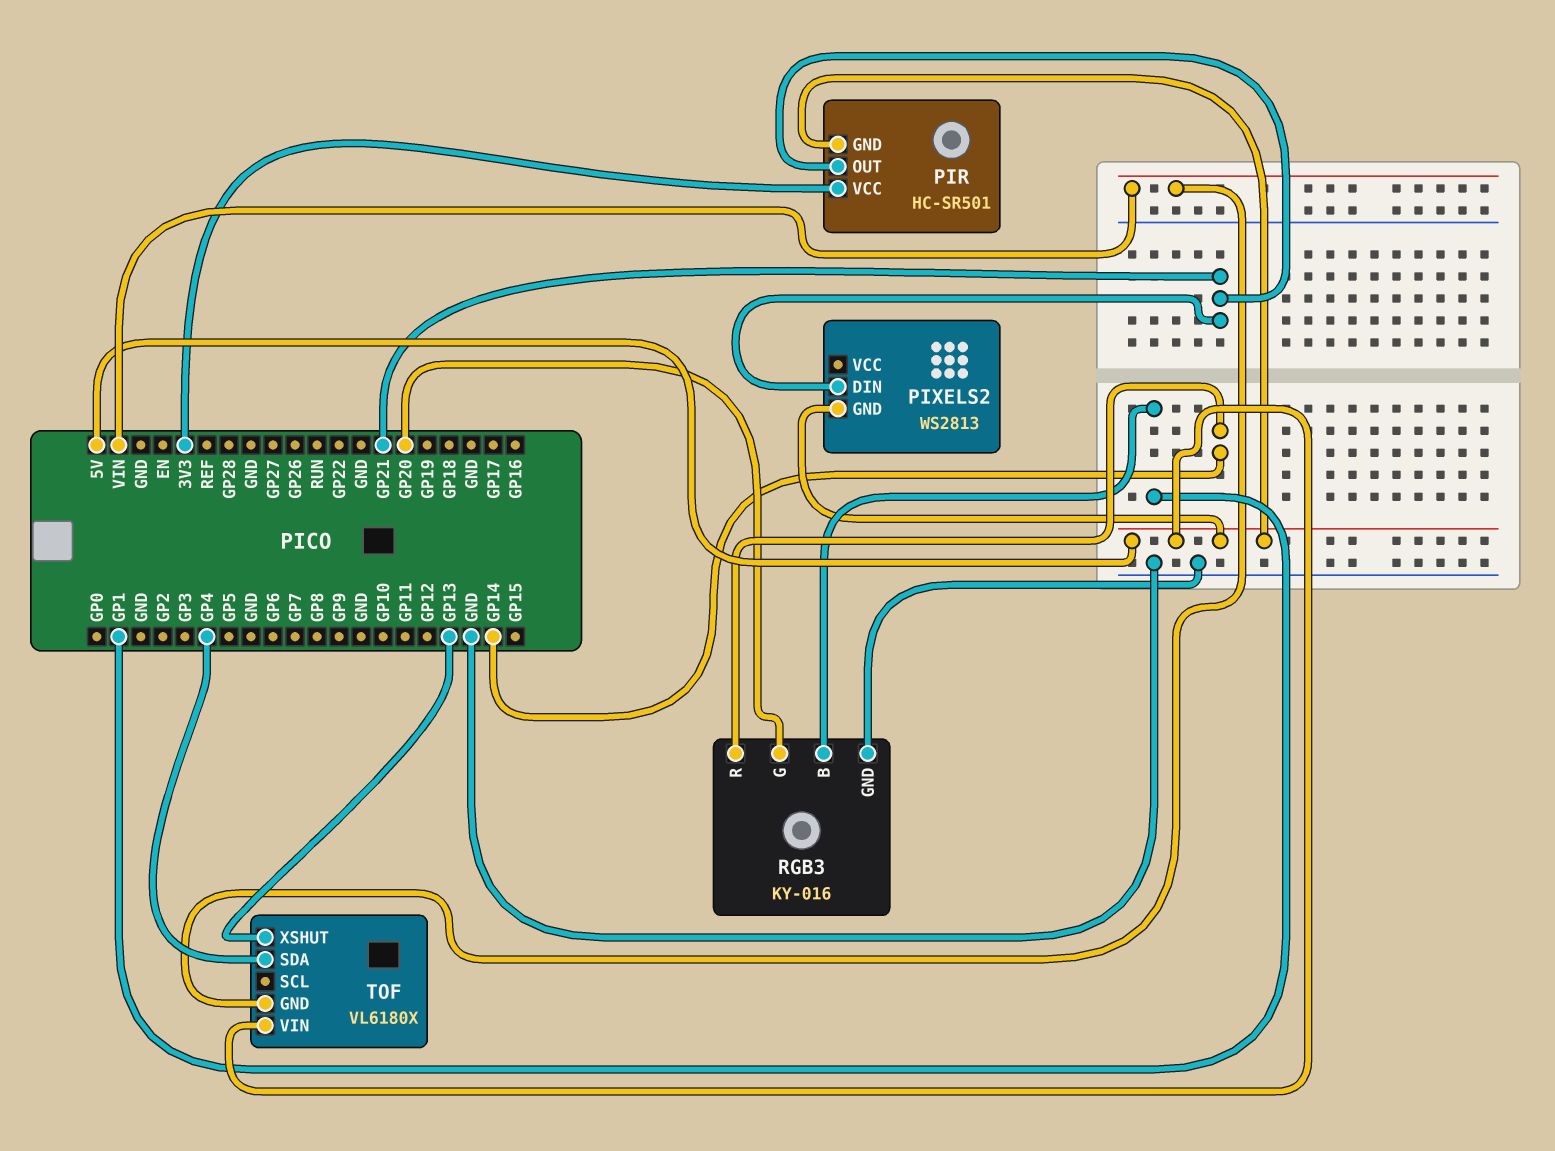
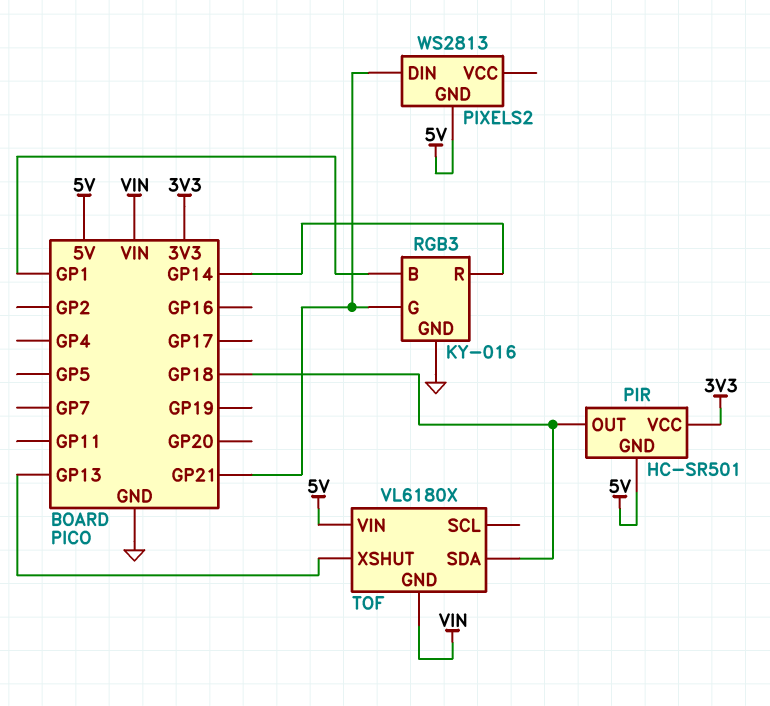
PIR pin OUT: GP21 -> GP18
RGB3 pin G: GP20 -> GP21
TOF pin SDA: GP4 -> GP18

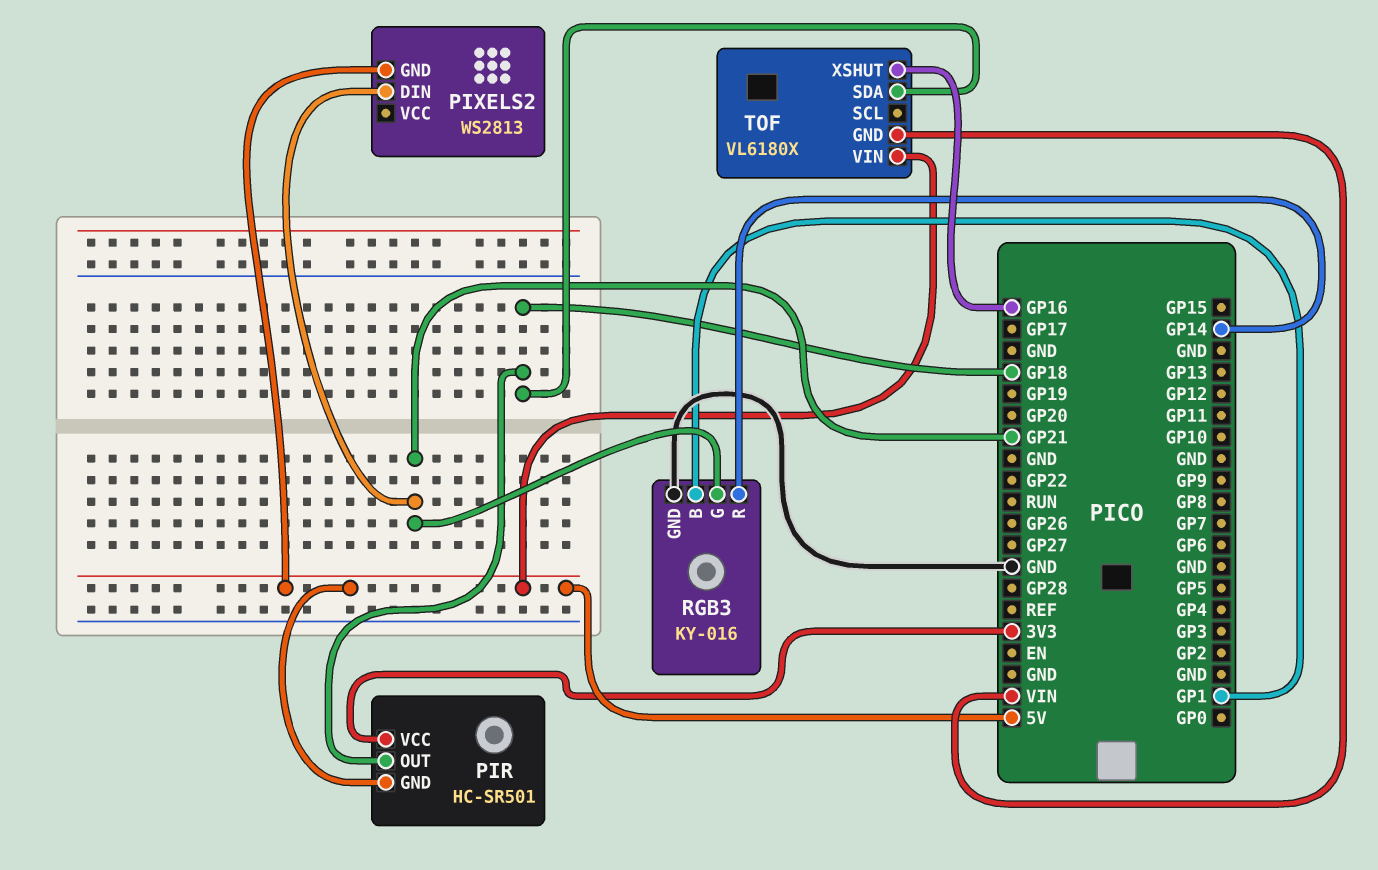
TOF pin XSHUT: GP13 -> GP16

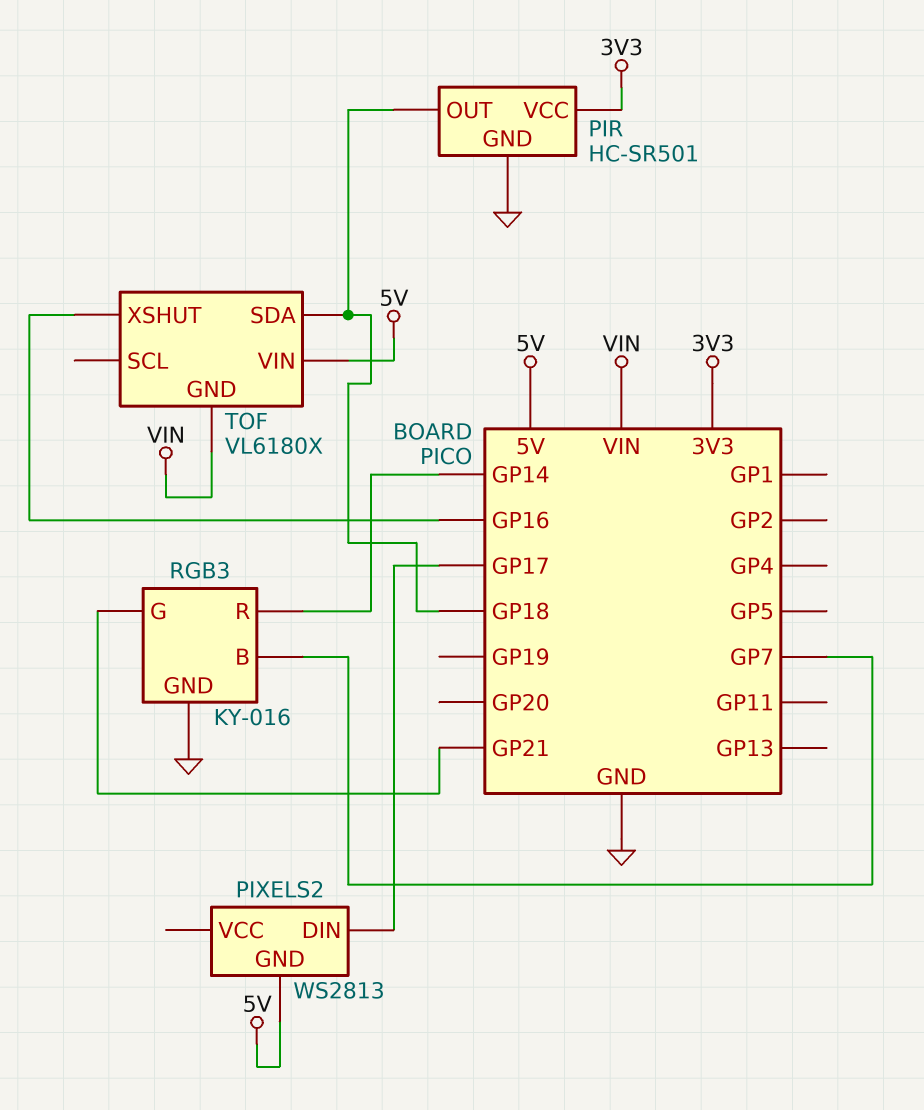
PIR pin GND: 5V -> GND
PIXELS2 pin DIN: GP21 -> GP17
RGB3 pin B: GP1 -> GP7

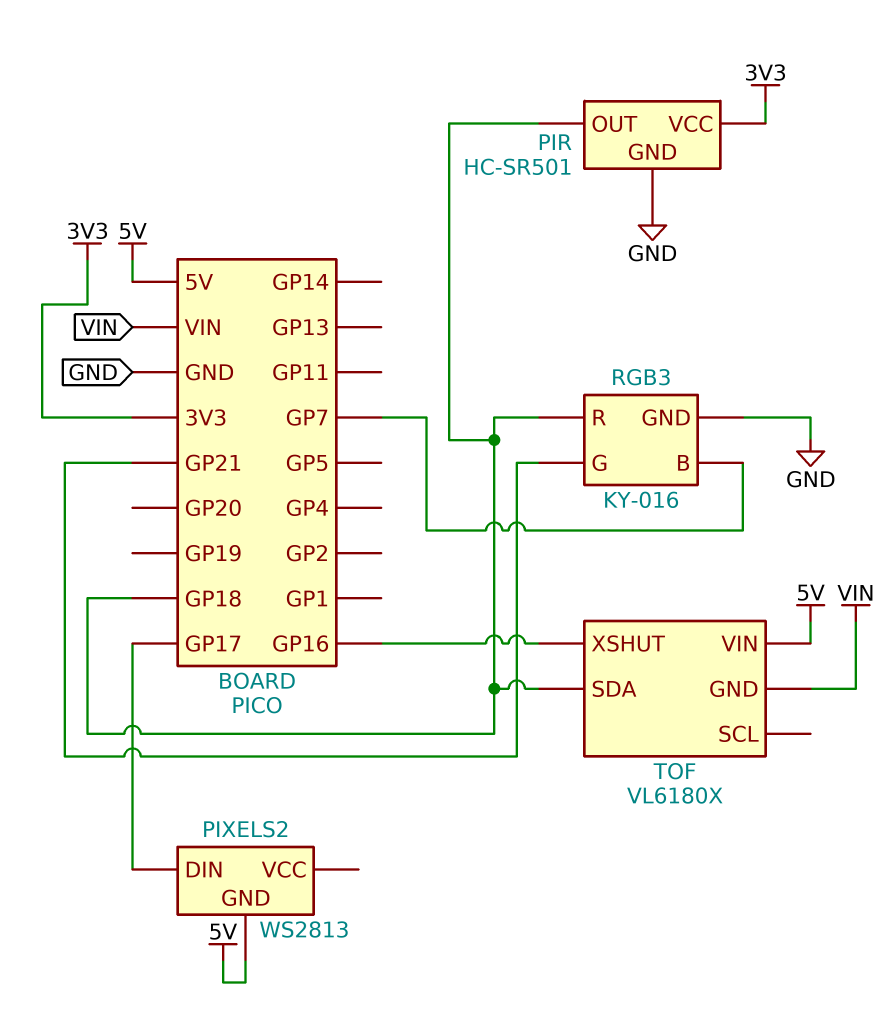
RGB3 pin R: GP14 -> GP18

